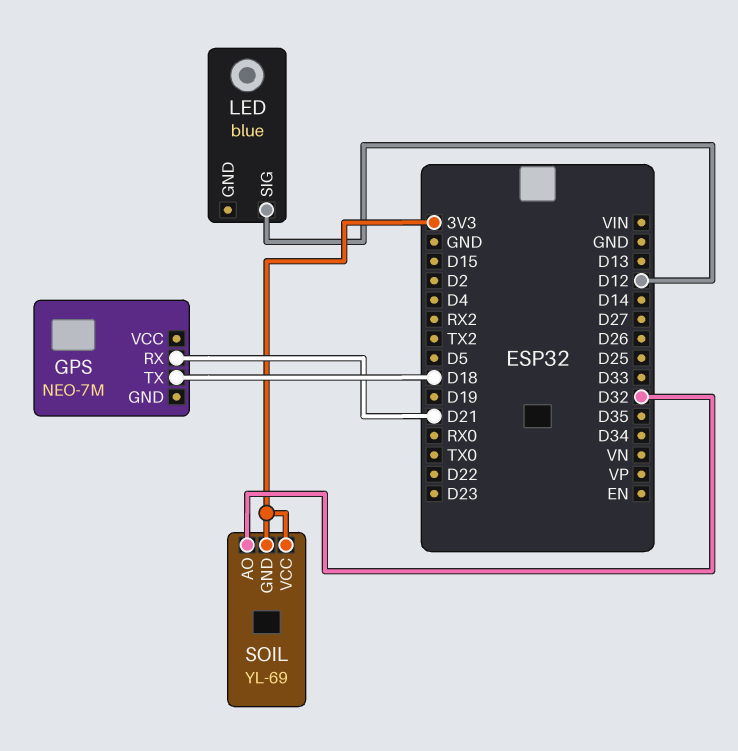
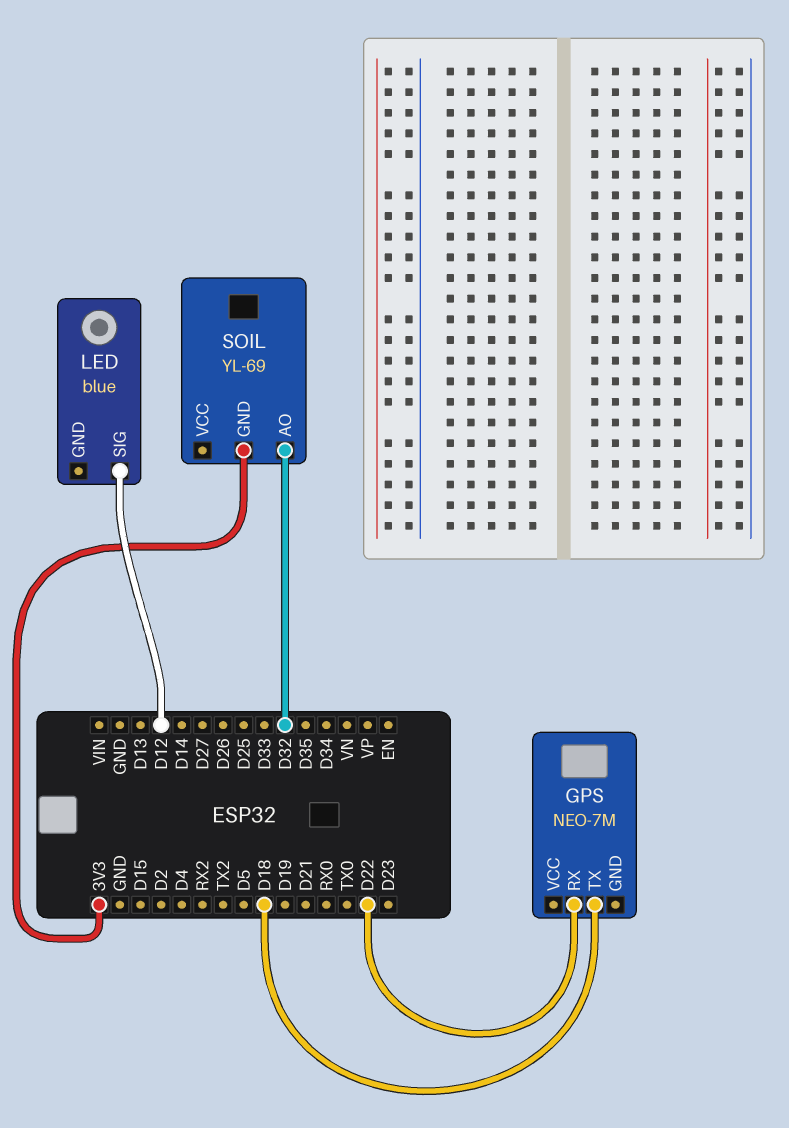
GPS pin RX: D21 -> D22
SOIL pin VCC: 3V3 -> none

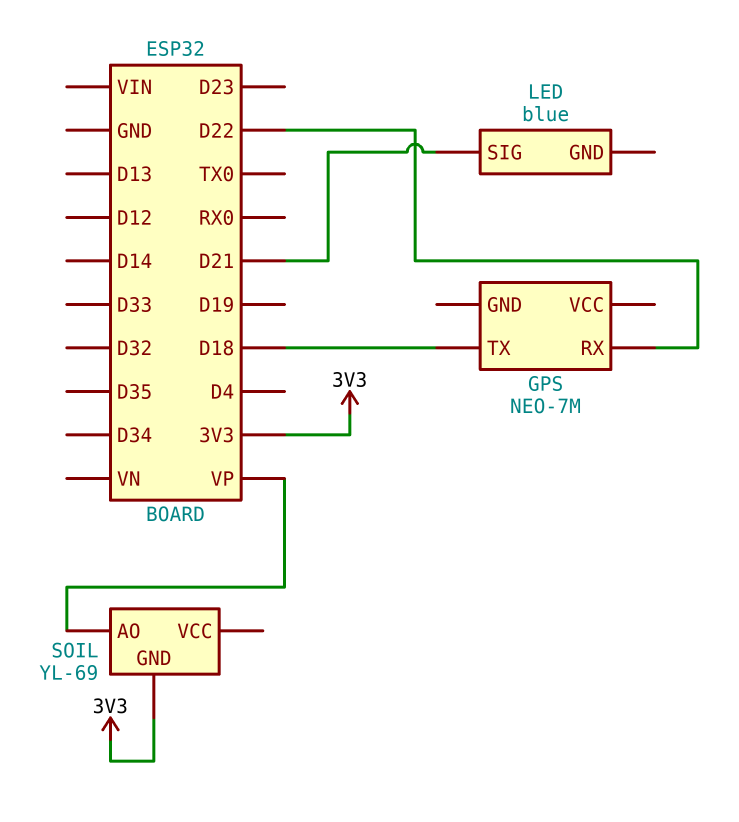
LED pin SIG: D12 -> D21
SOIL pin AO: D32 -> VP

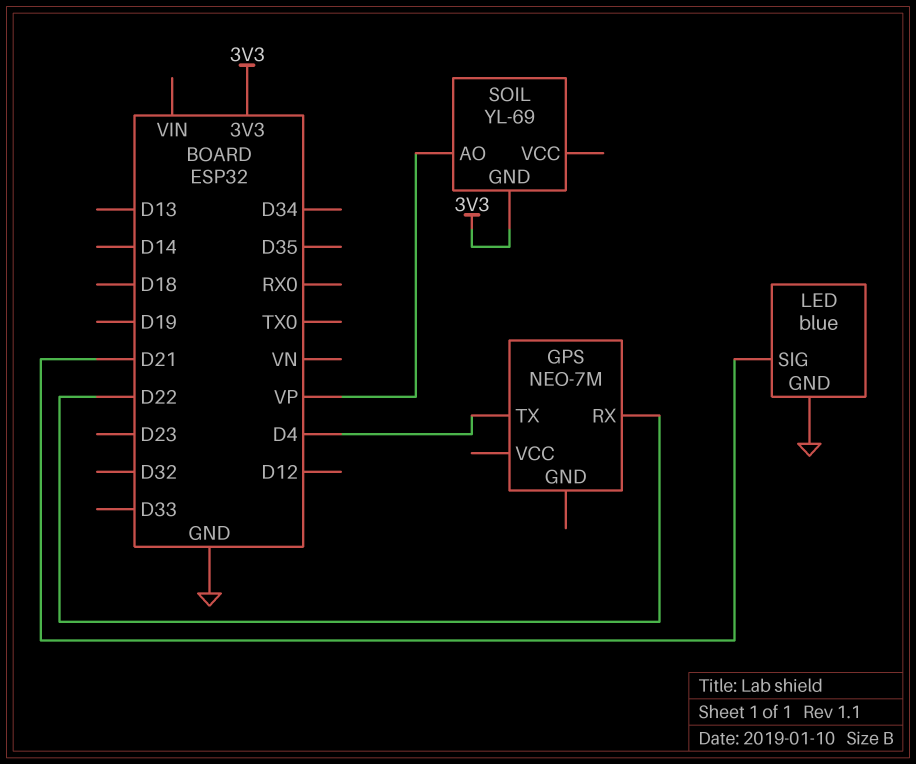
GPS pin TX: D18 -> D4
LED pin GND: none -> GND

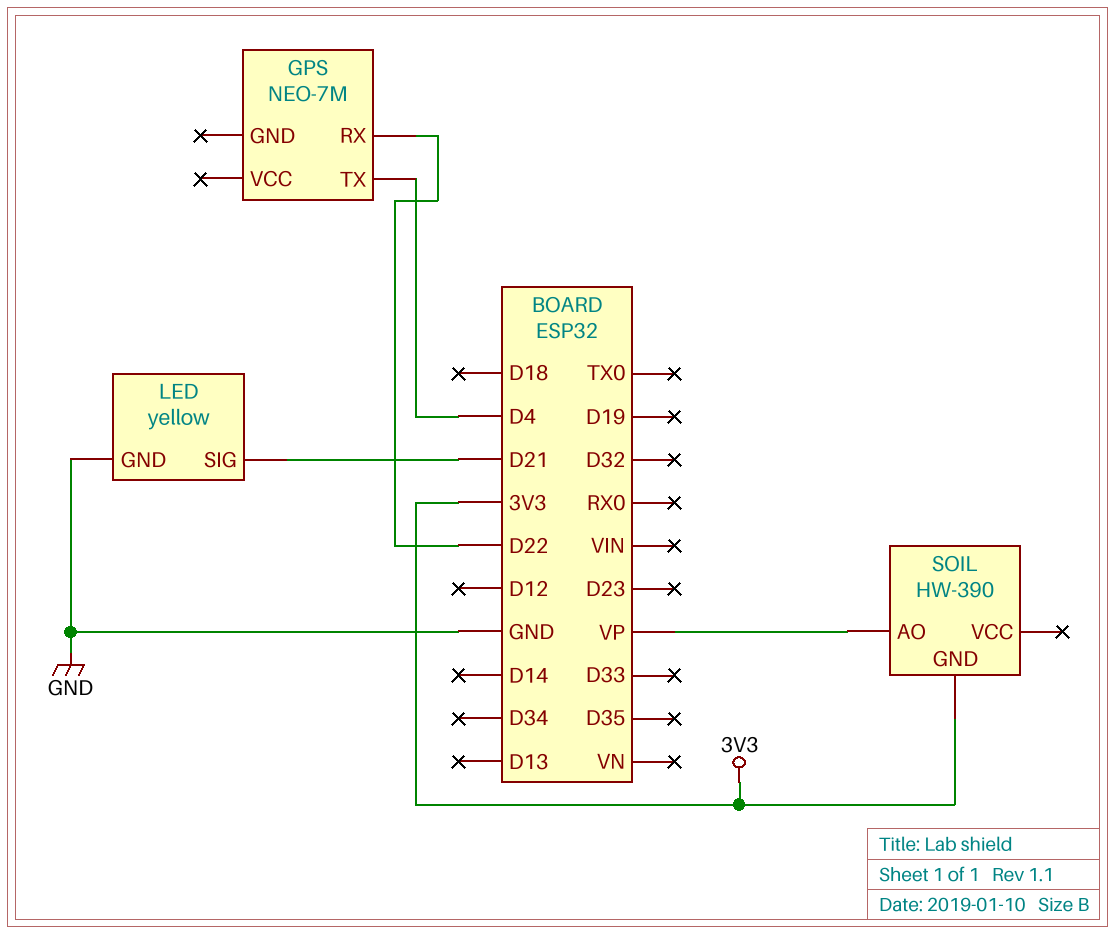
LED: blue -> yellow
SOIL: YL-69 -> HW-390

